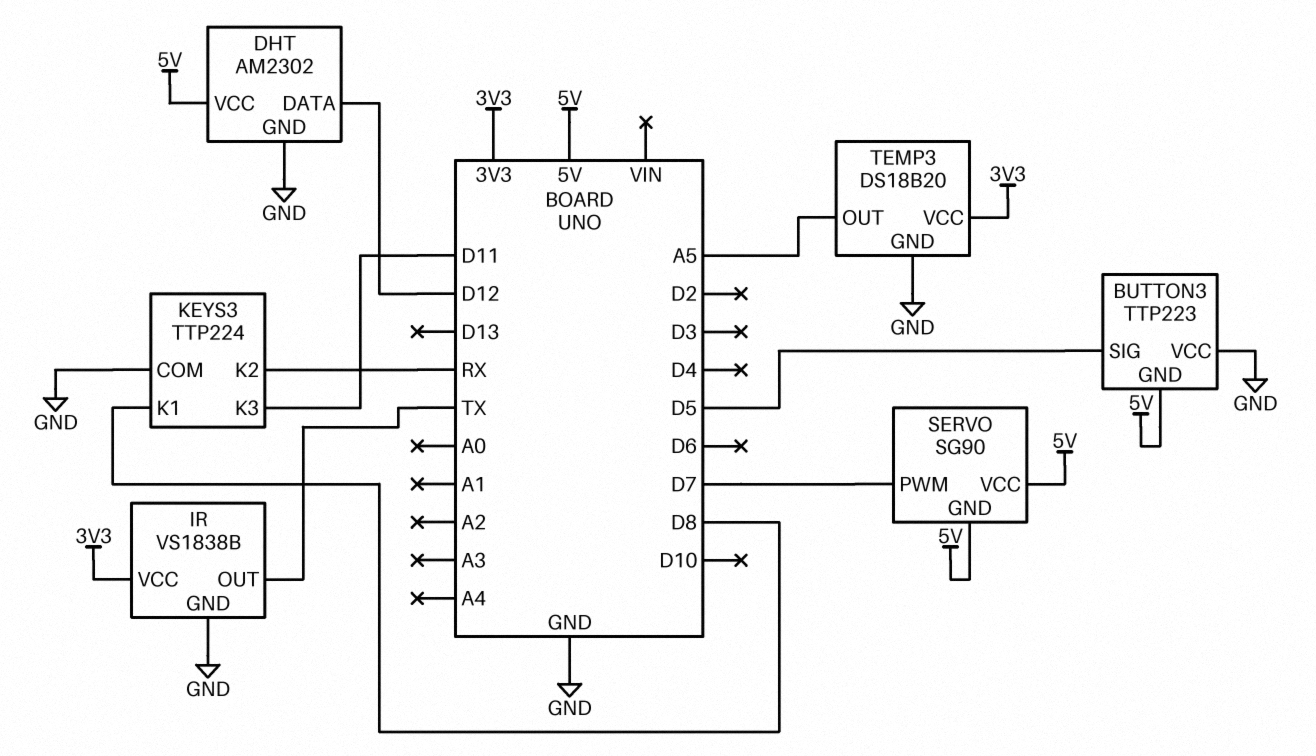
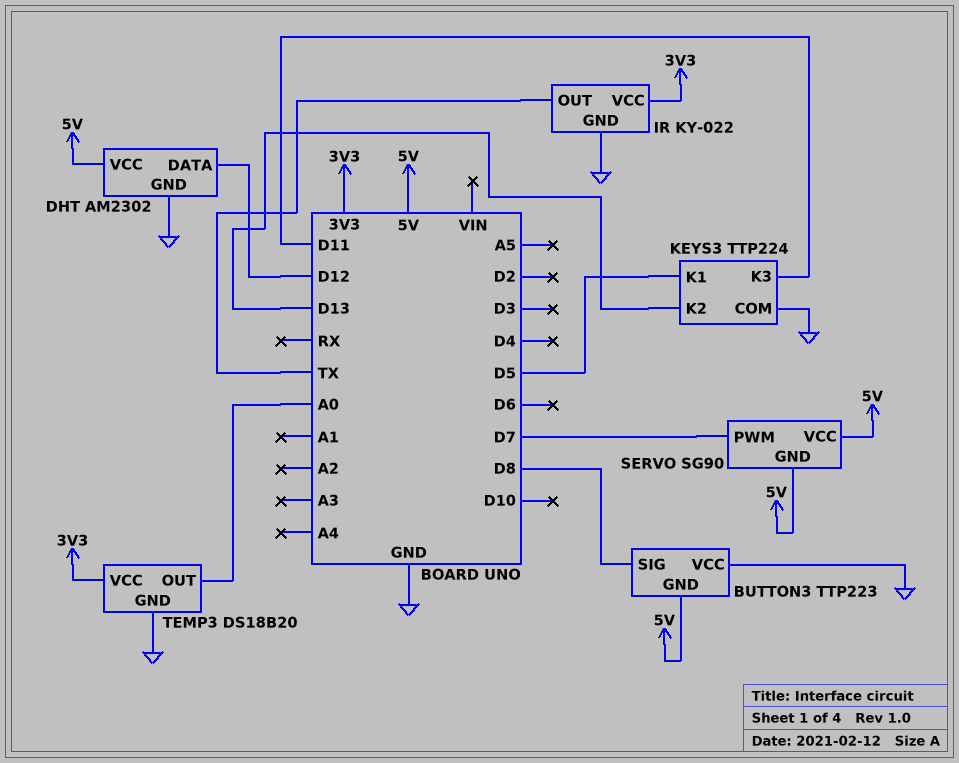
BUTTON3 pin SIG: D5 -> D8
IR: VS1838B -> KY-022
KEYS3 pin K1: D8 -> D5
KEYS3 pin K2: RX -> D13
TEMP3 pin OUT: A5 -> A0

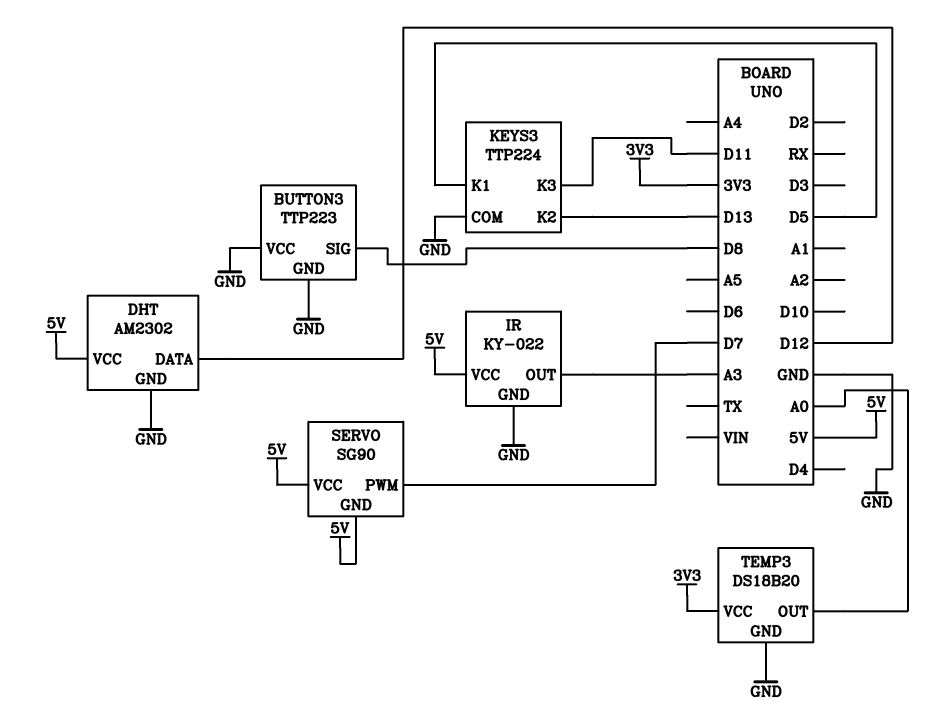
BUTTON3 pin GND: 5V -> GND
IR pin OUT: TX -> A3
IR pin VCC: 3V3 -> 5V

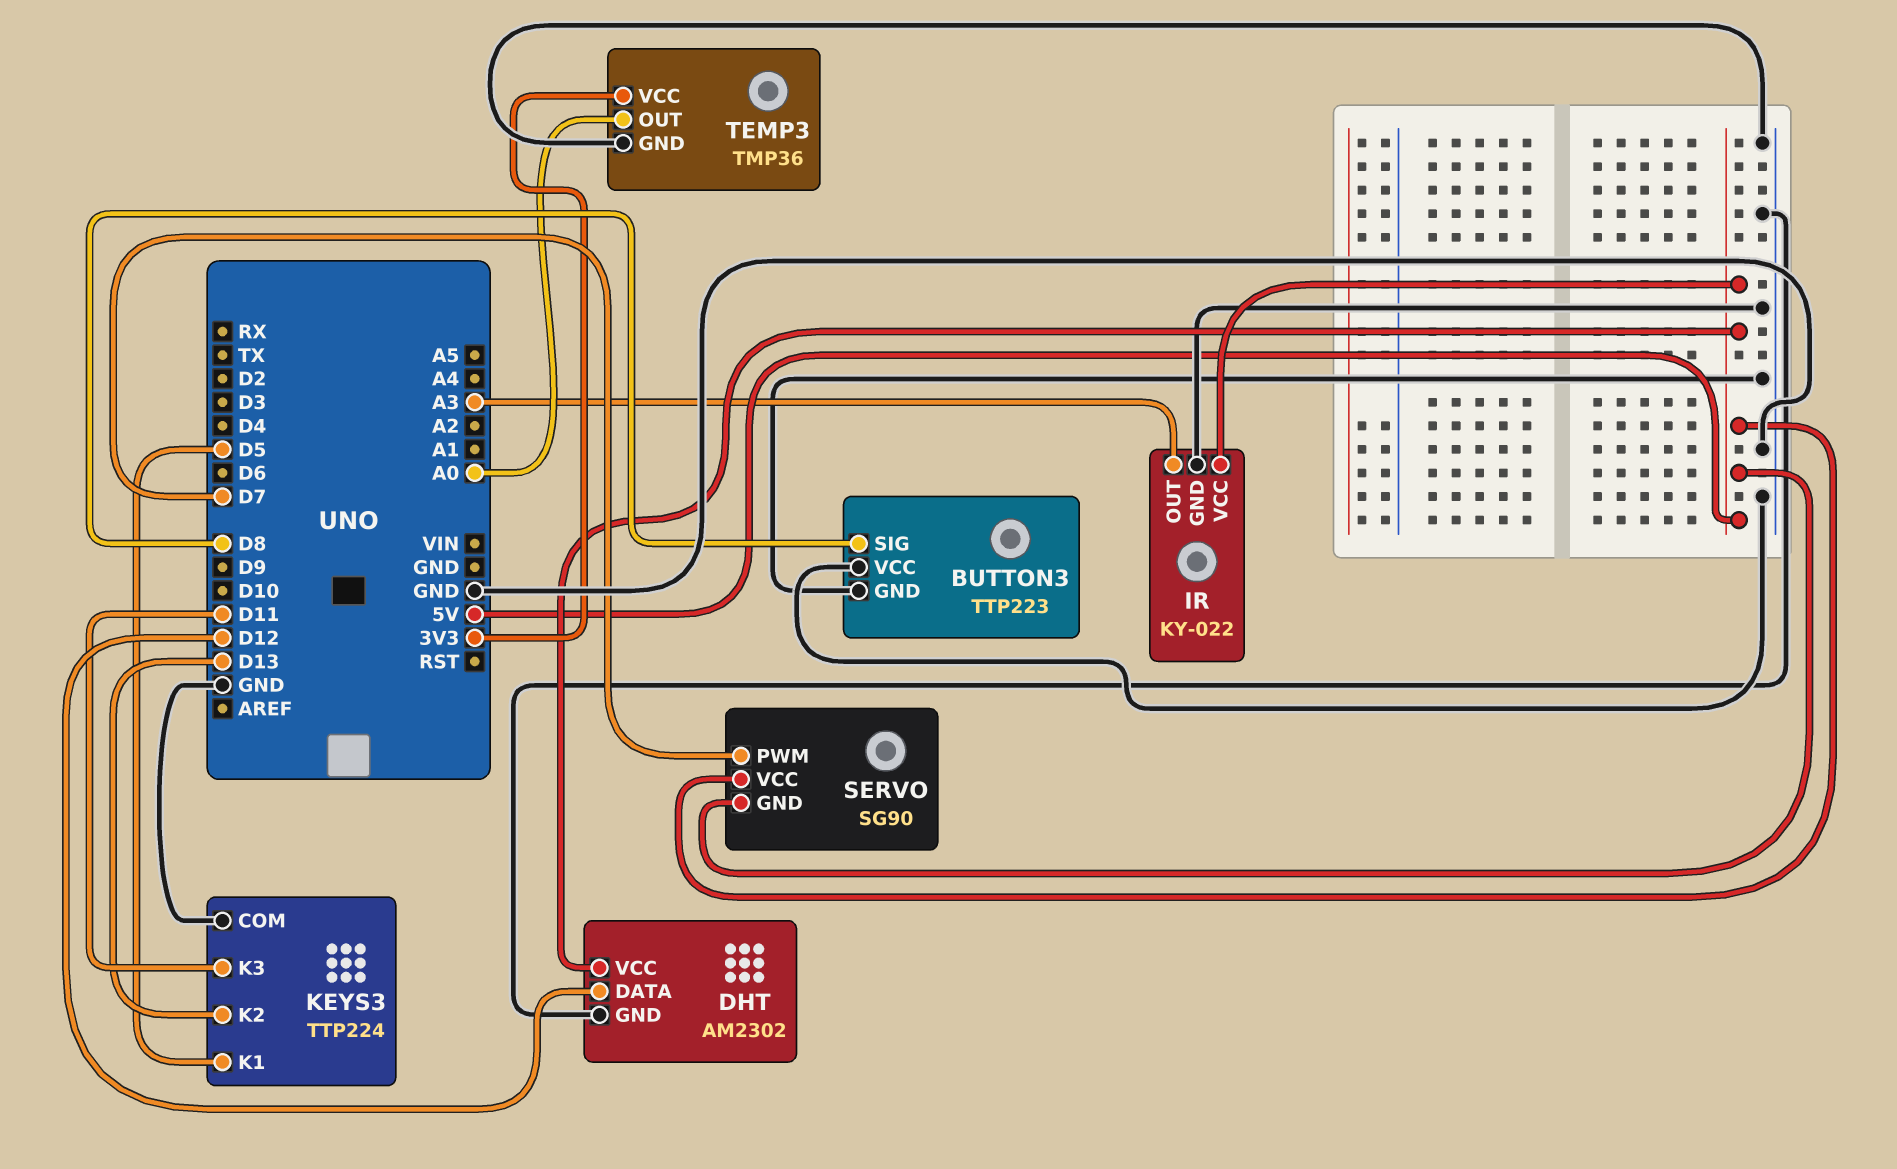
TEMP3: DS18B20 -> TMP36

